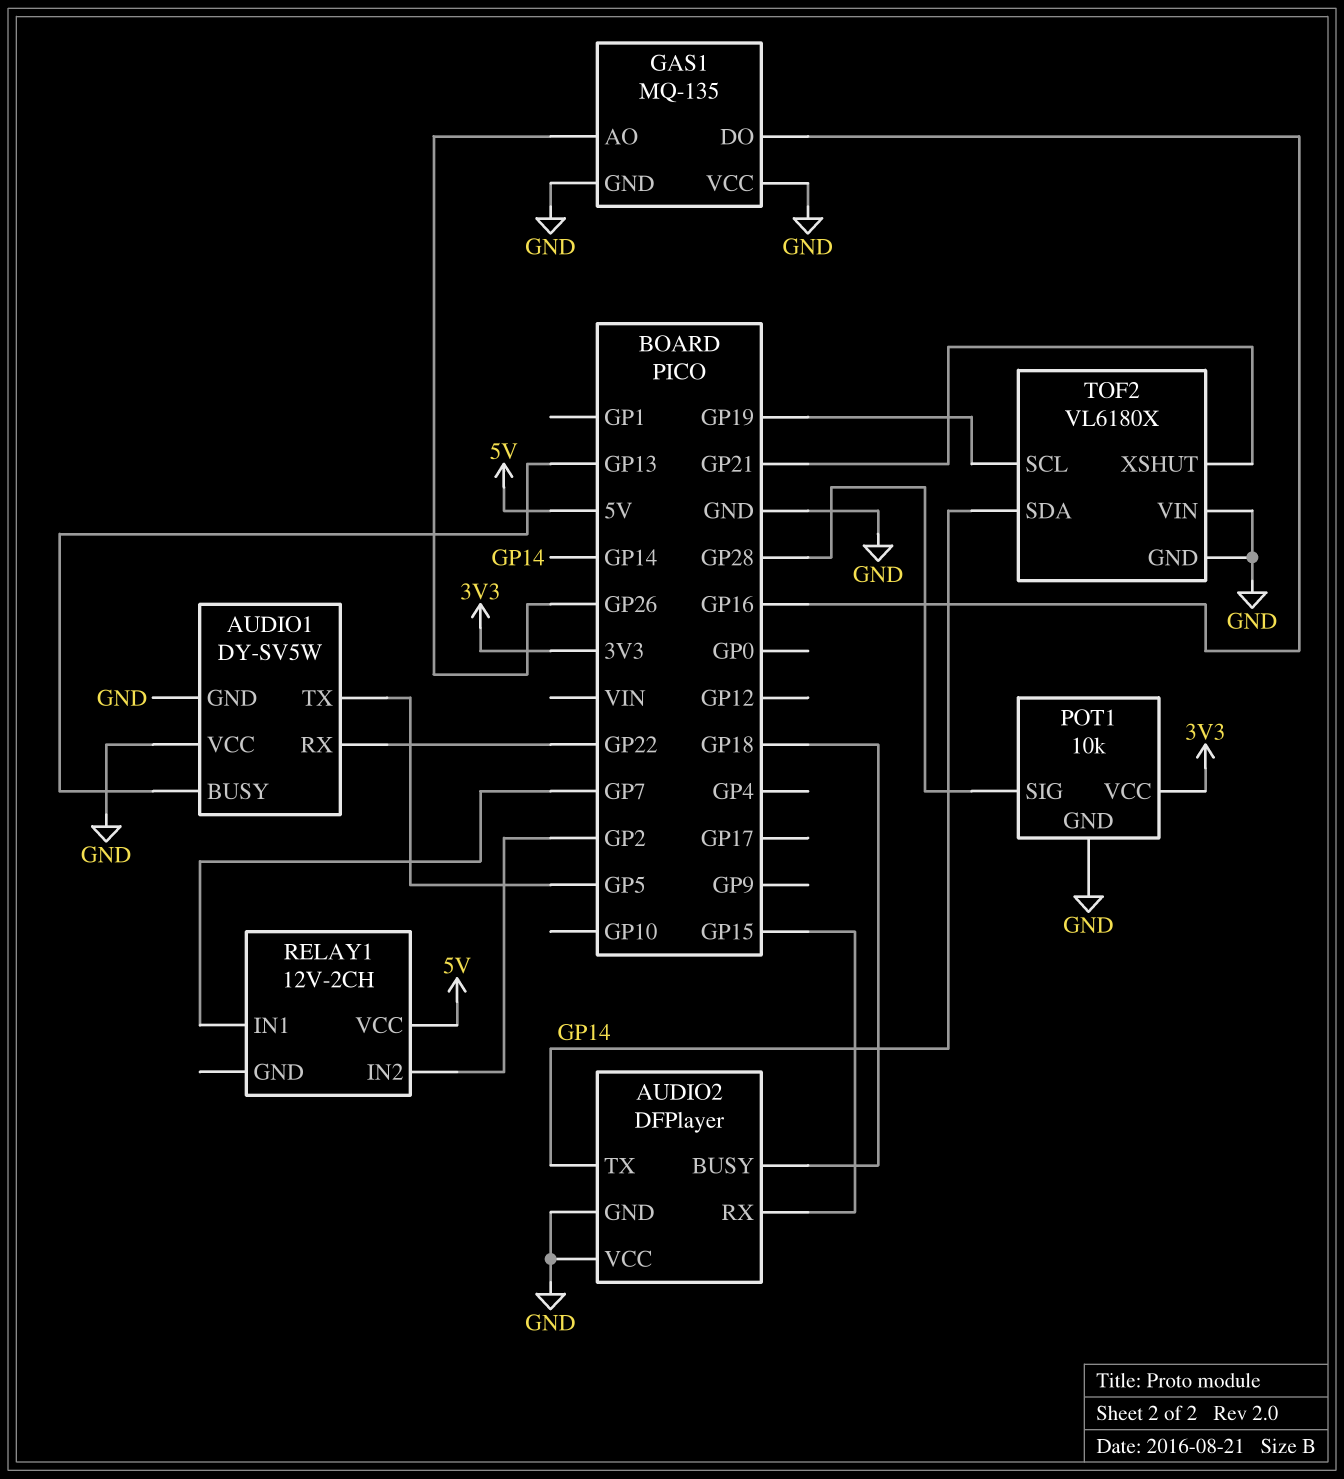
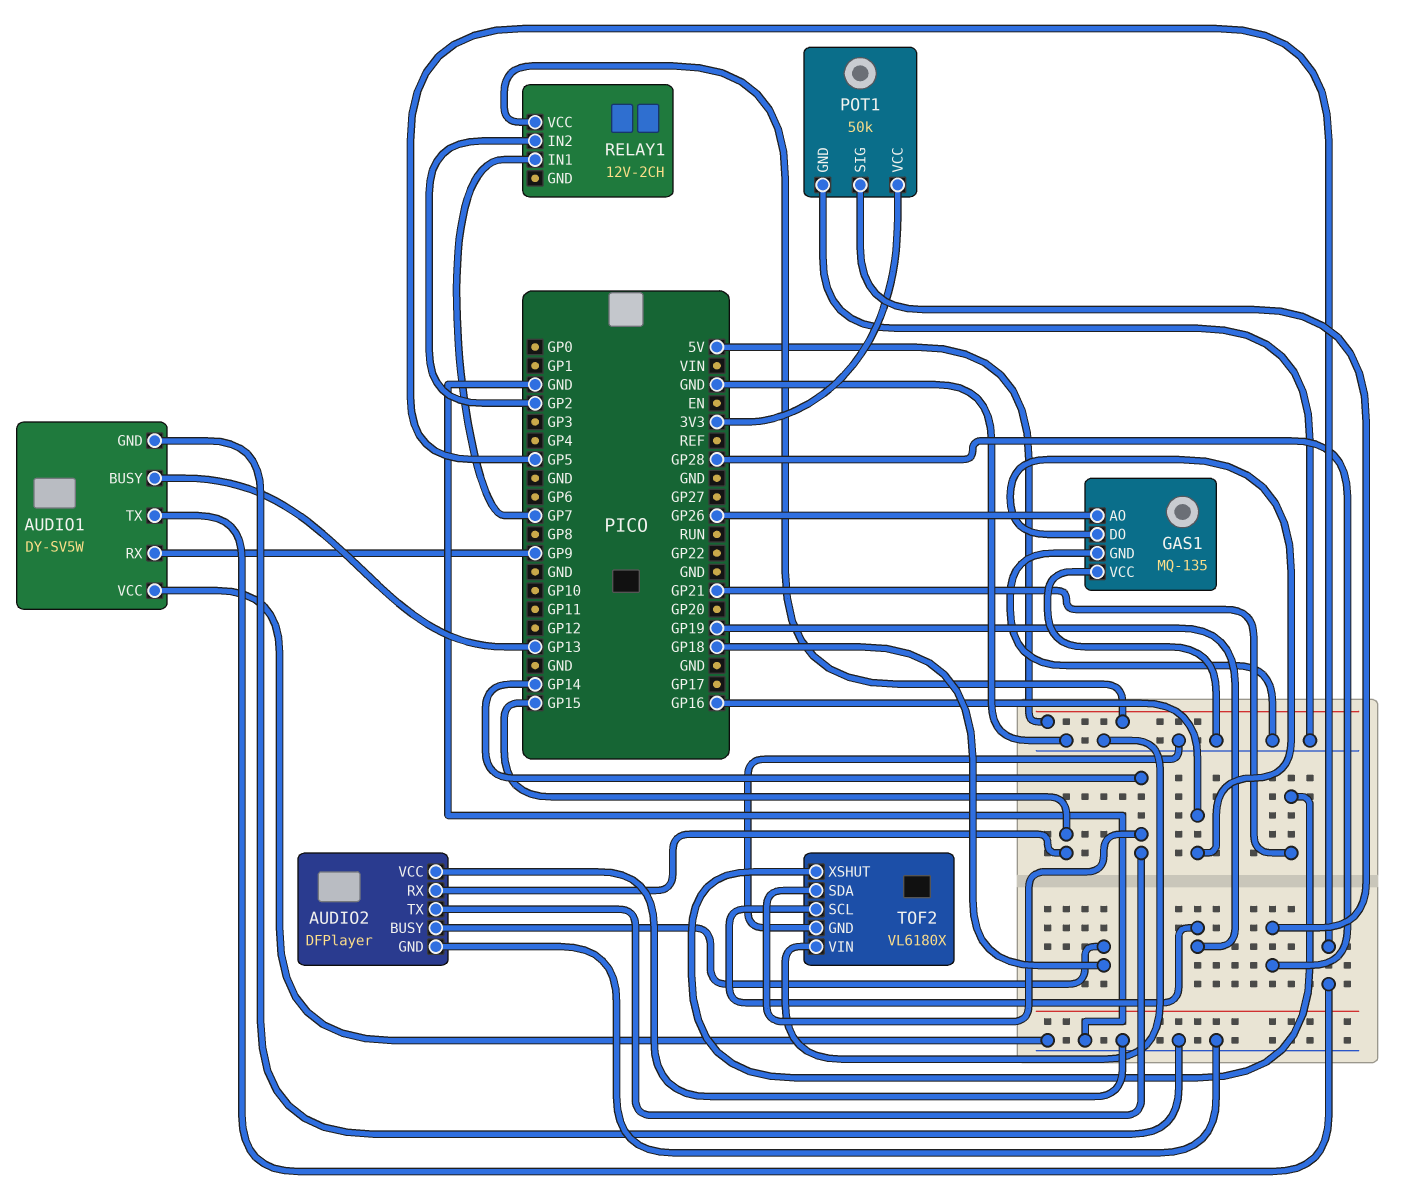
AUDIO1 pin RX: GP22 -> GP9
POT1: 10k -> 50k

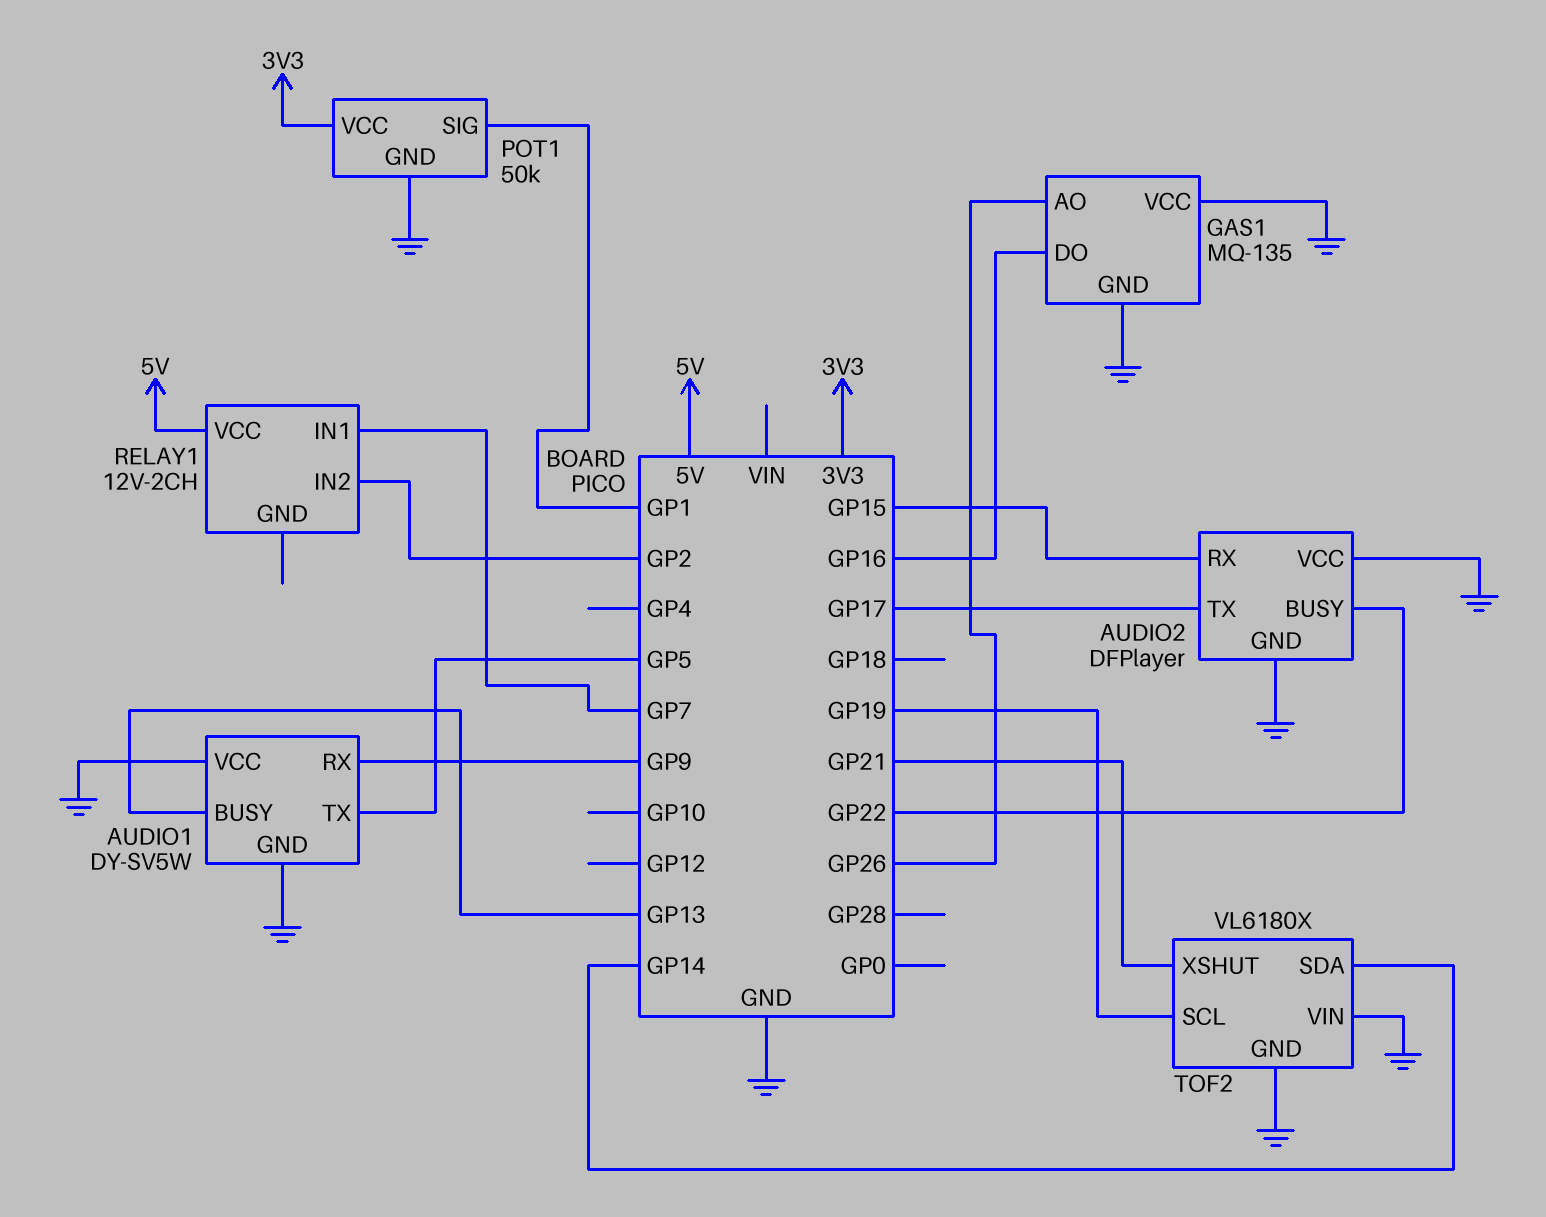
AUDIO2 pin BUSY: GP18 -> GP22
AUDIO2 pin TX: GP14 -> GP17
POT1 pin SIG: GP28 -> GP1

